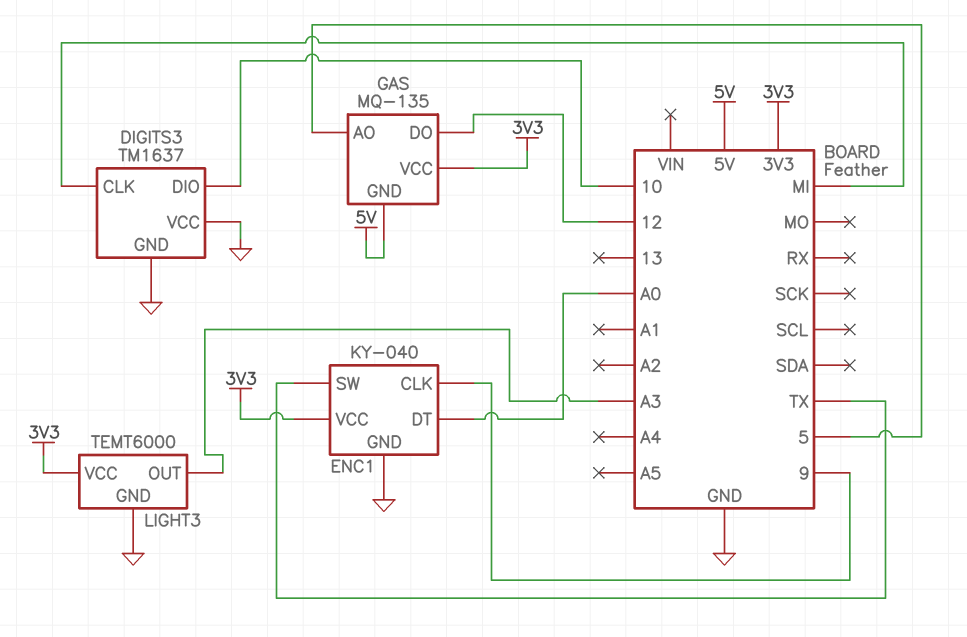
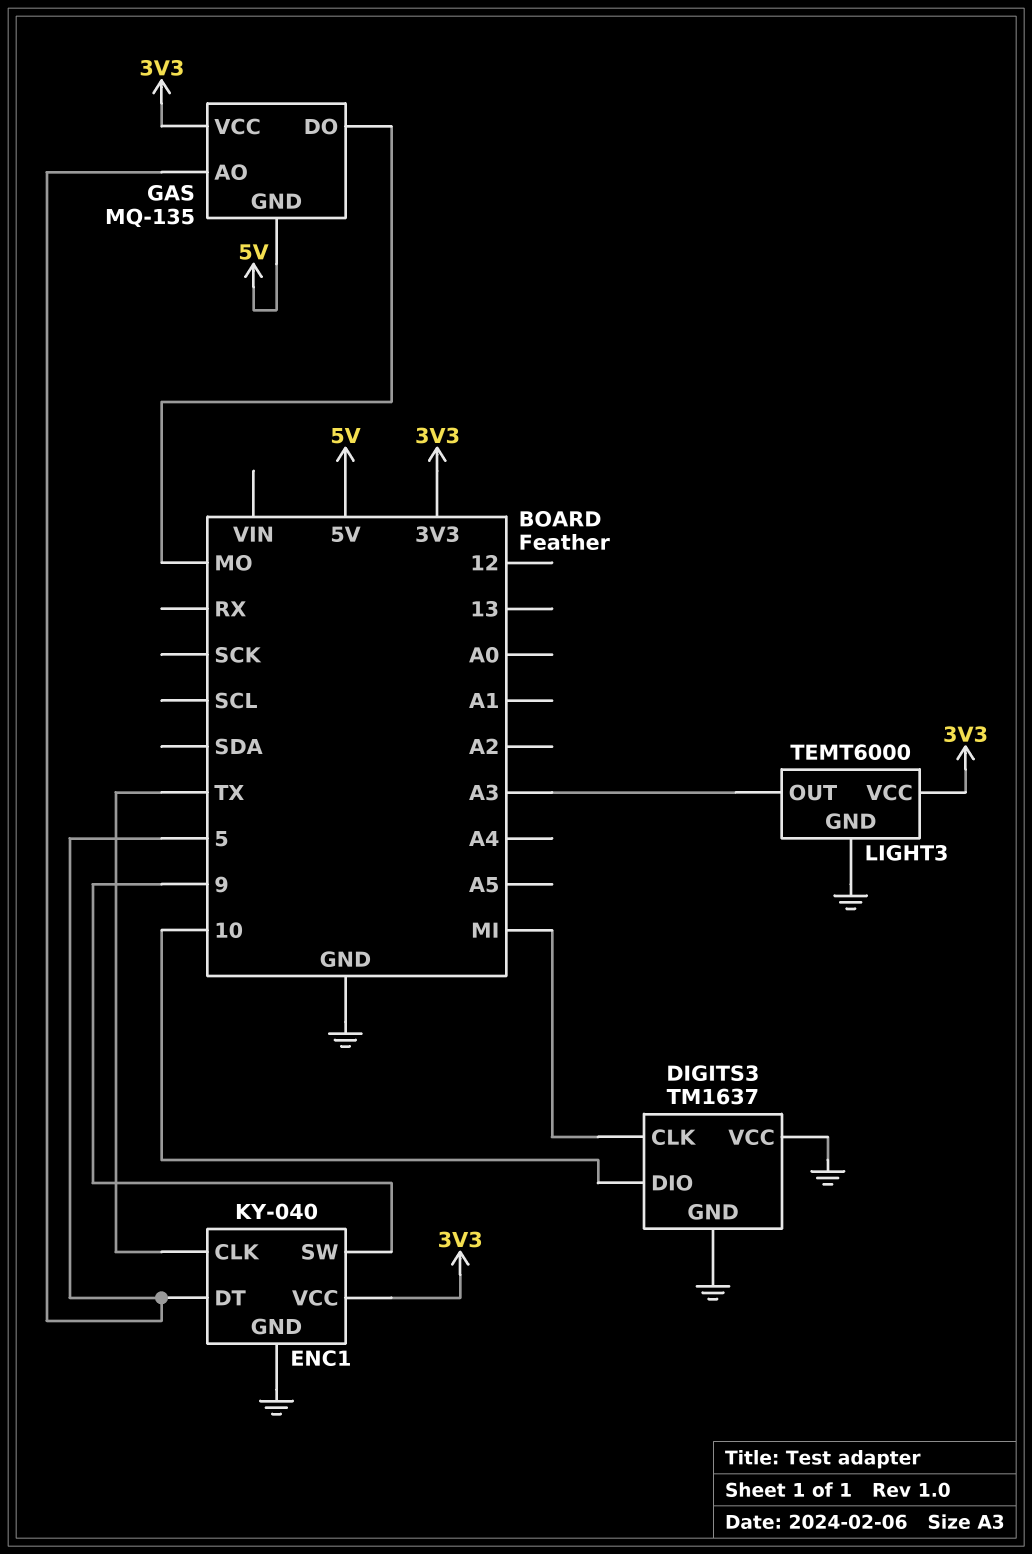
ENC1 pin CLK: 9 -> TX
ENC1 pin DT: A0 -> 5
ENC1 pin SW: TX -> 9
GAS pin DO: 12 -> MO

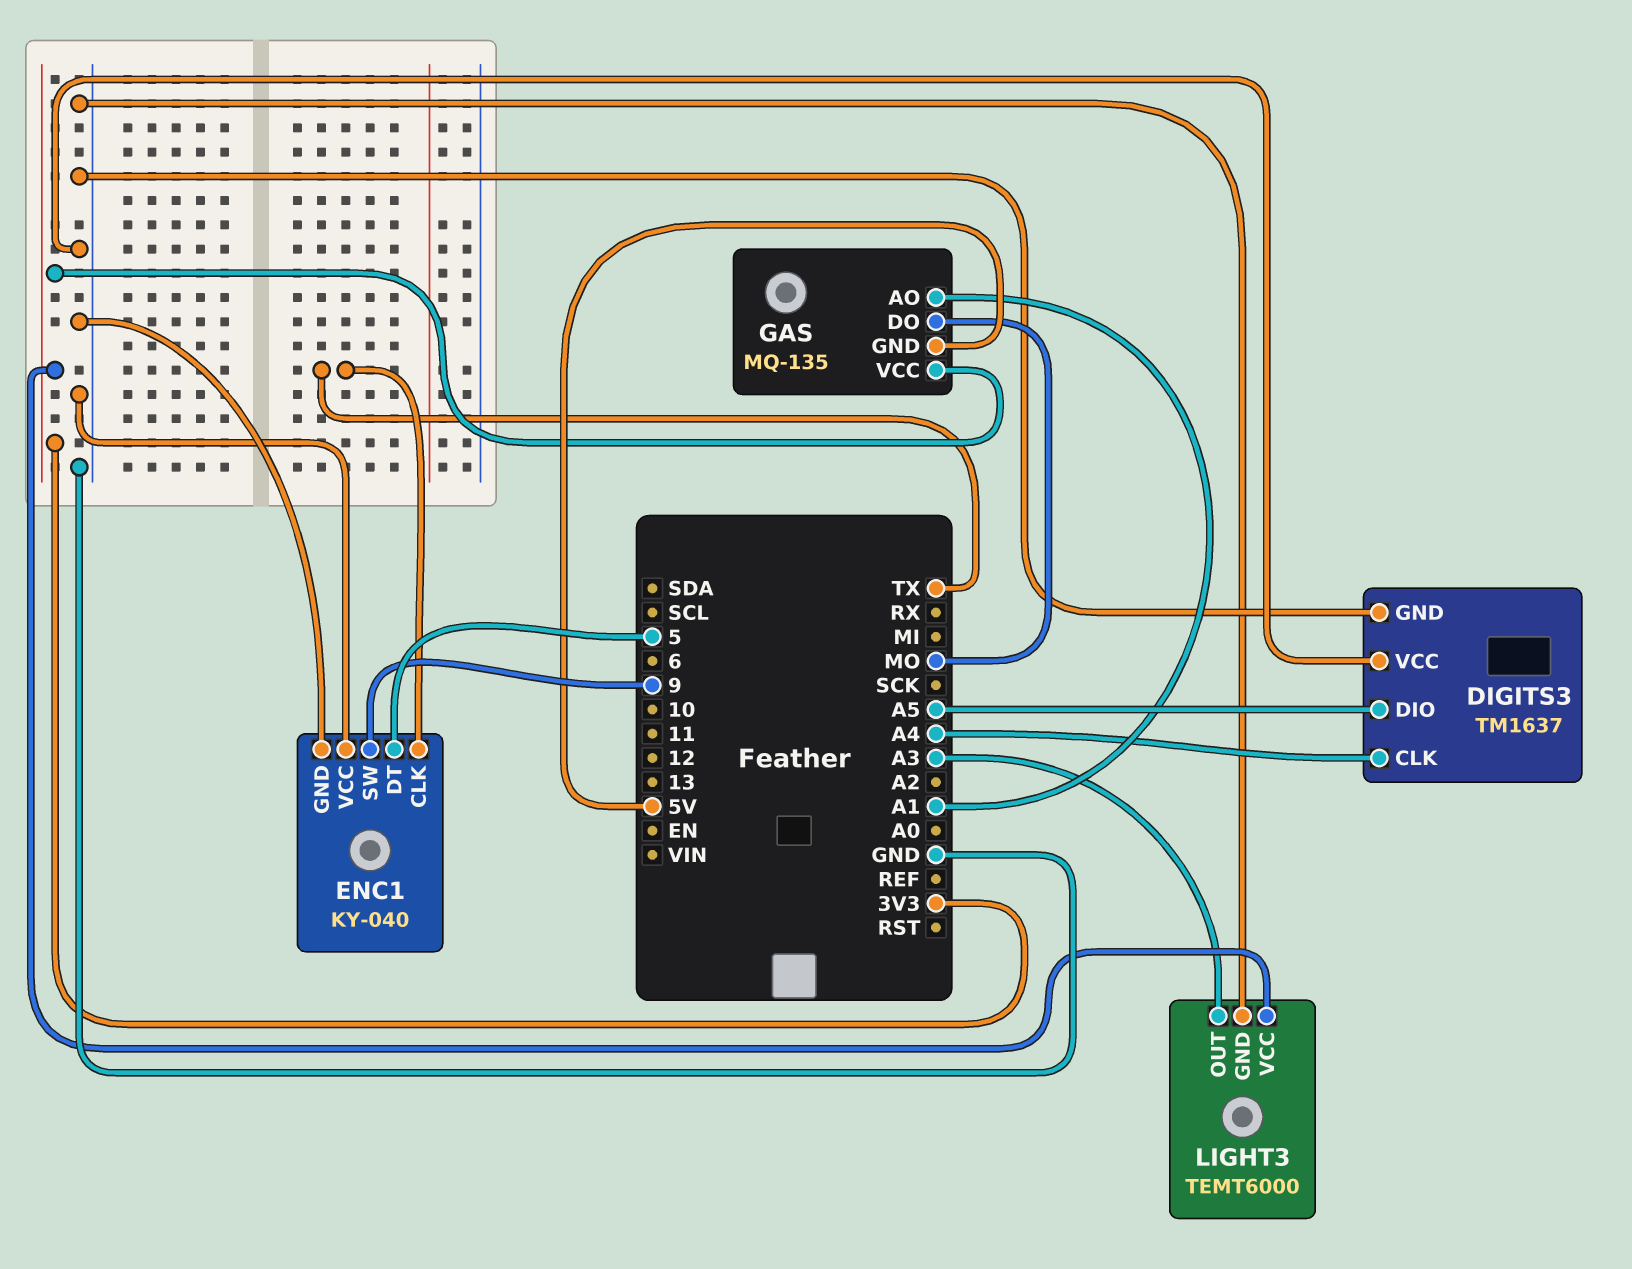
DIGITS3 pin CLK: MI -> A4
DIGITS3 pin DIO: 10 -> A5
ENC1 pin VCC: 3V3 -> GND
GAS pin AO: 5 -> A1

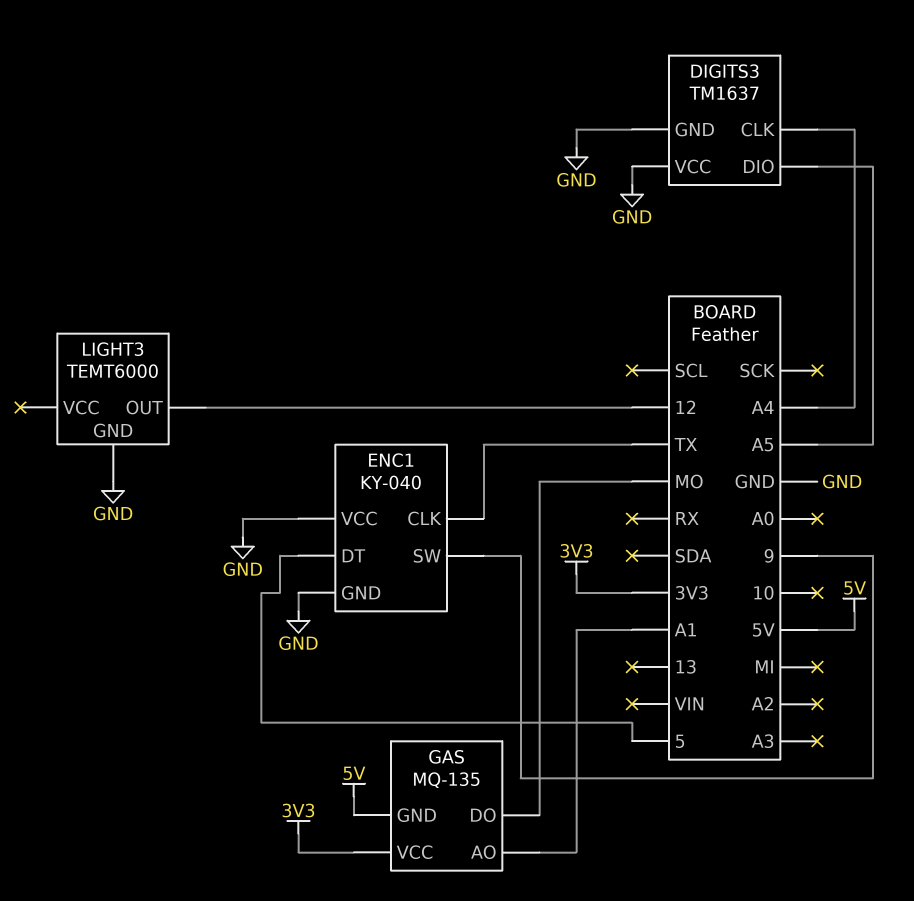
LIGHT3 pin OUT: A3 -> 12
LIGHT3 pin VCC: 3V3 -> none

